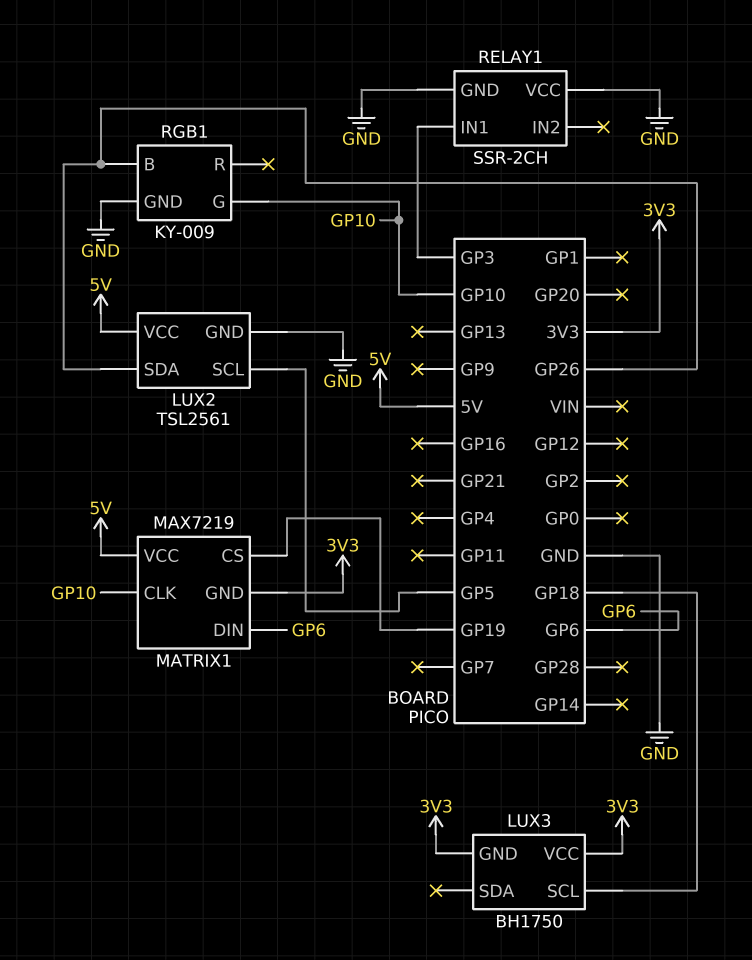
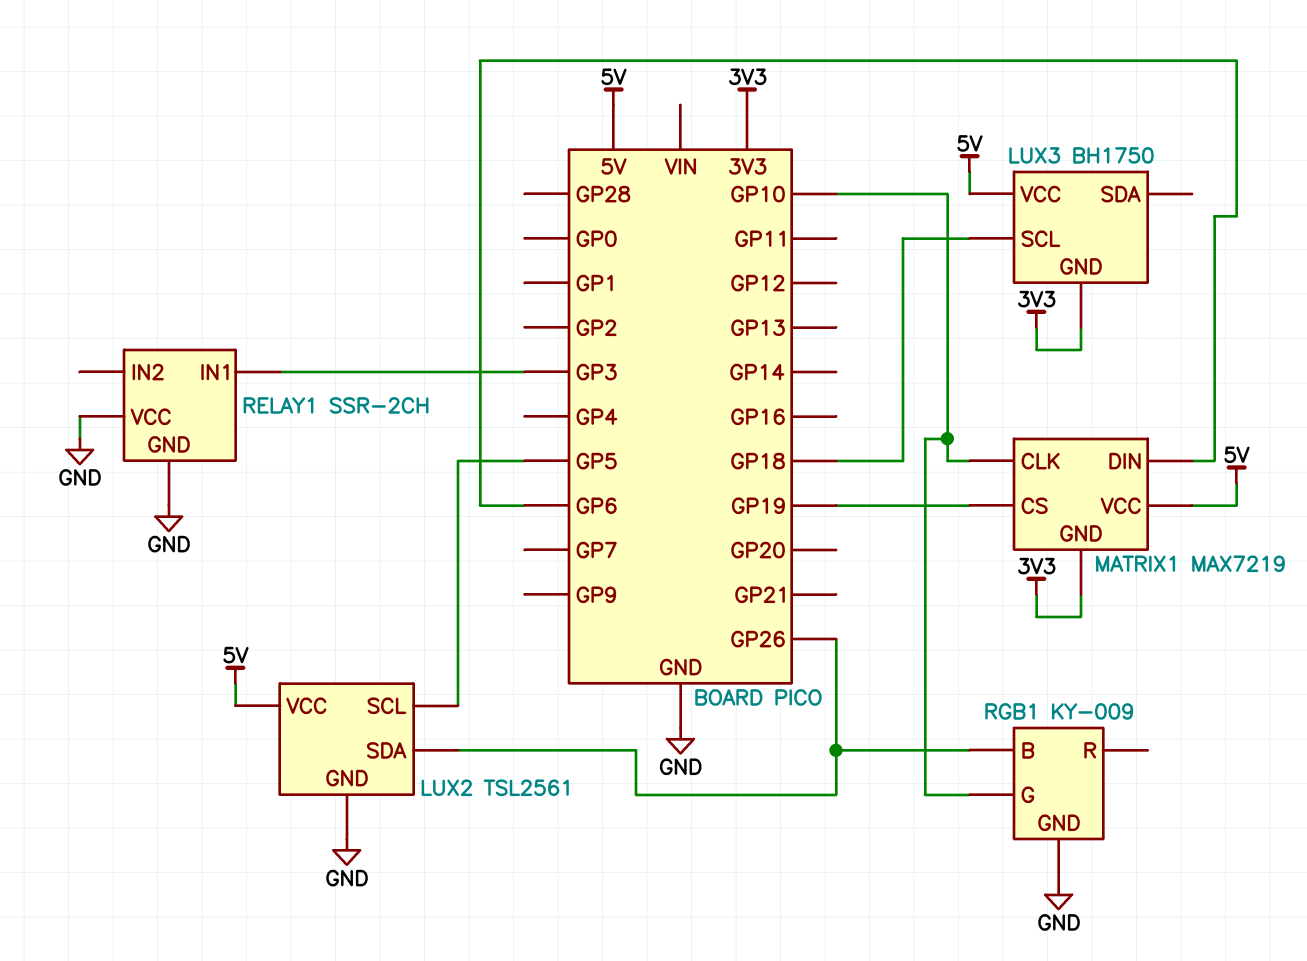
LUX3 pin VCC: 3V3 -> 5V

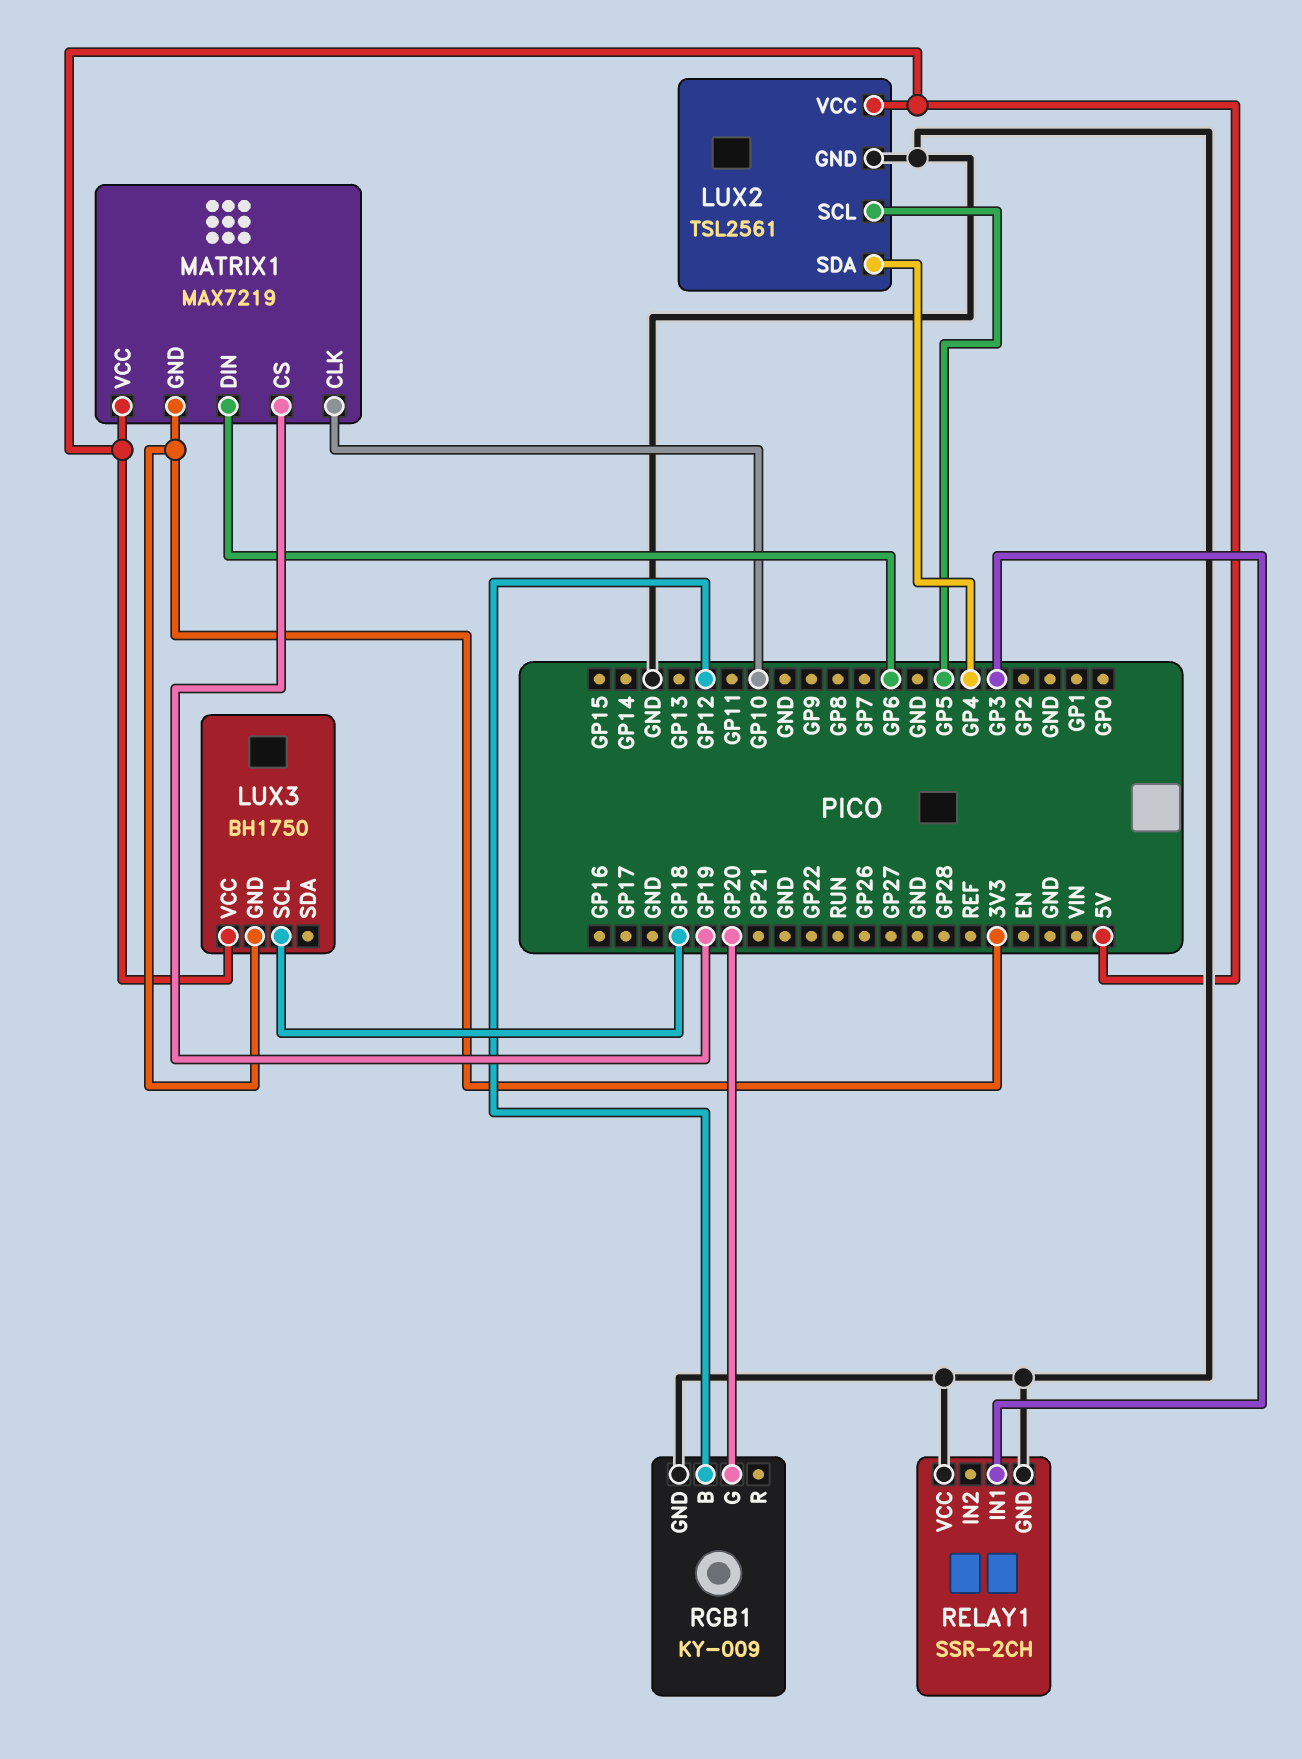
LUX2 pin SDA: GP26 -> GP4
RGB1 pin B: GP26 -> GP12
RGB1 pin G: GP10 -> GP20

